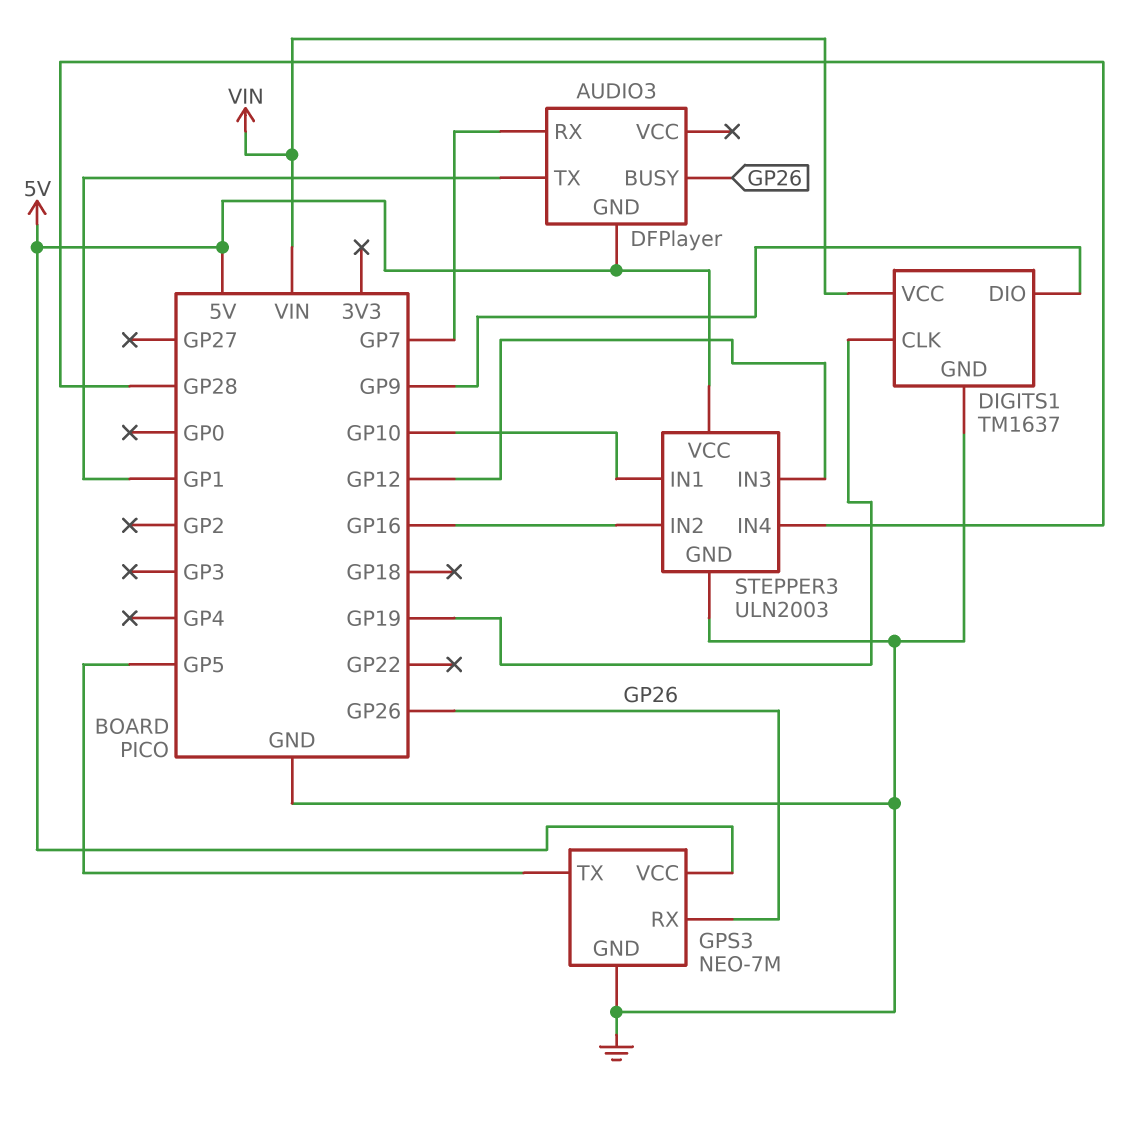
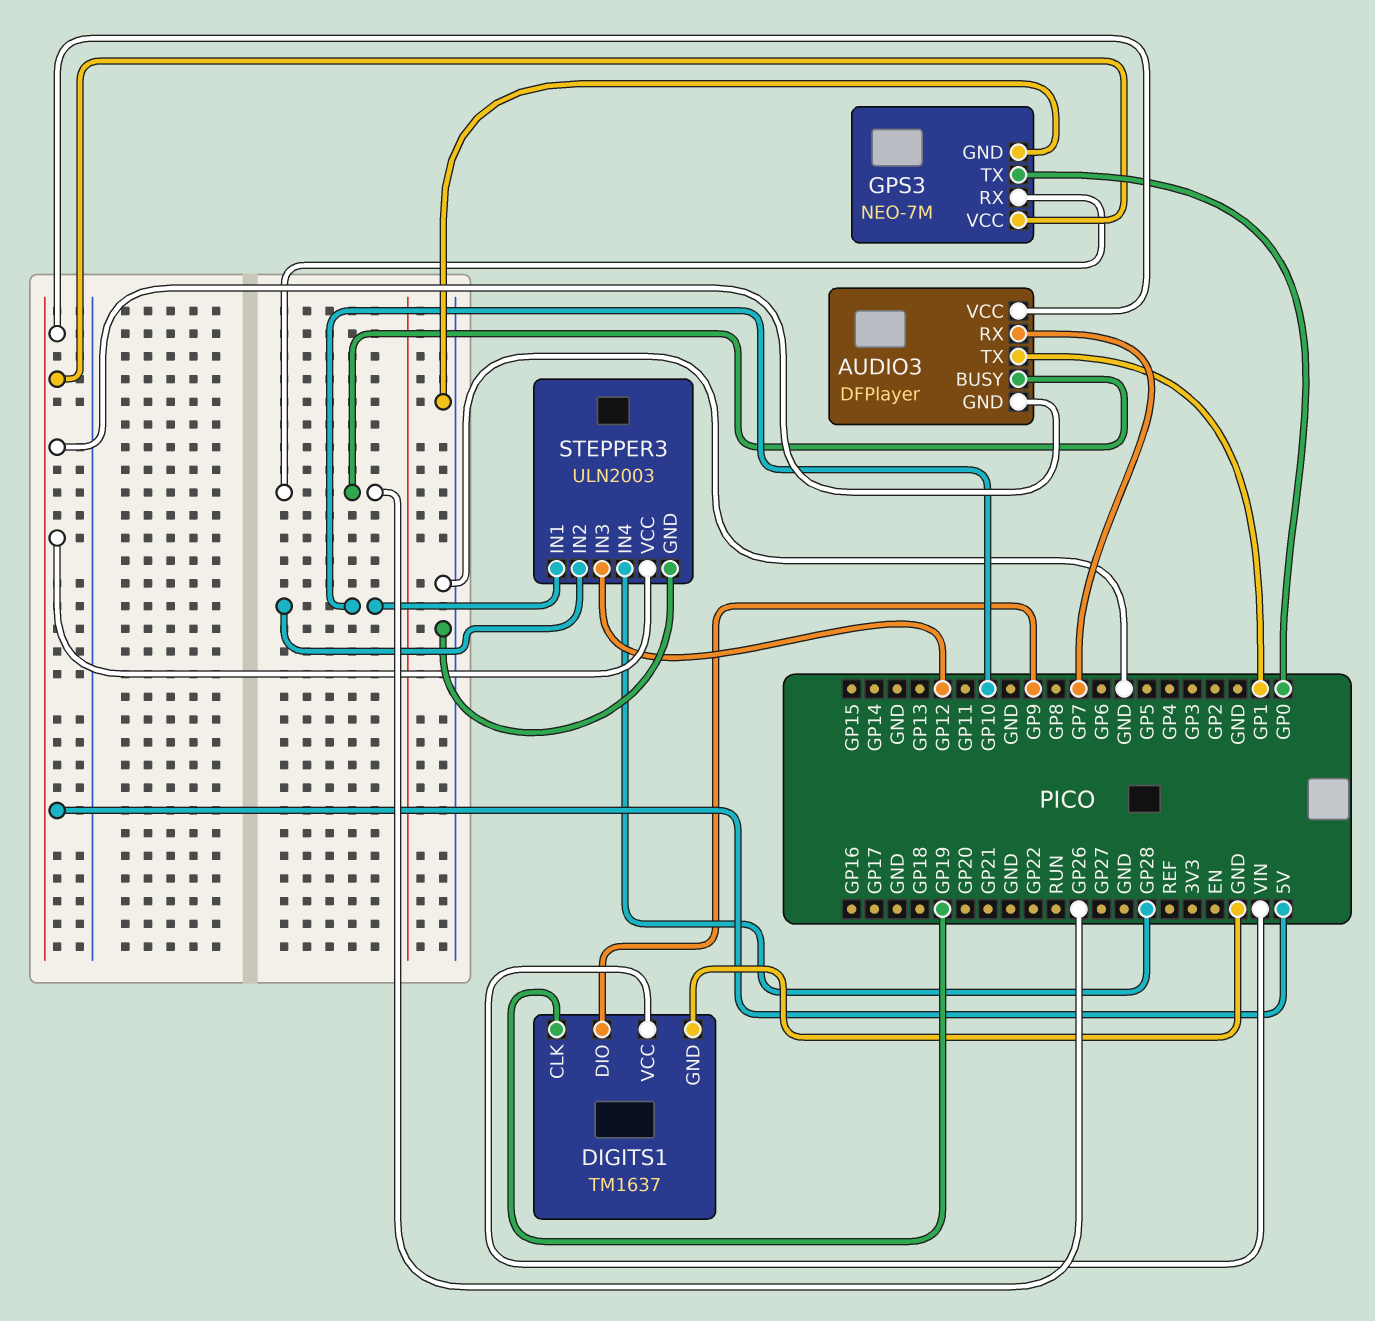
AUDIO3 pin VCC: none -> 5V
GPS3 pin TX: GP5 -> GP0
STEPPER3 pin IN2: GP16 -> GP10

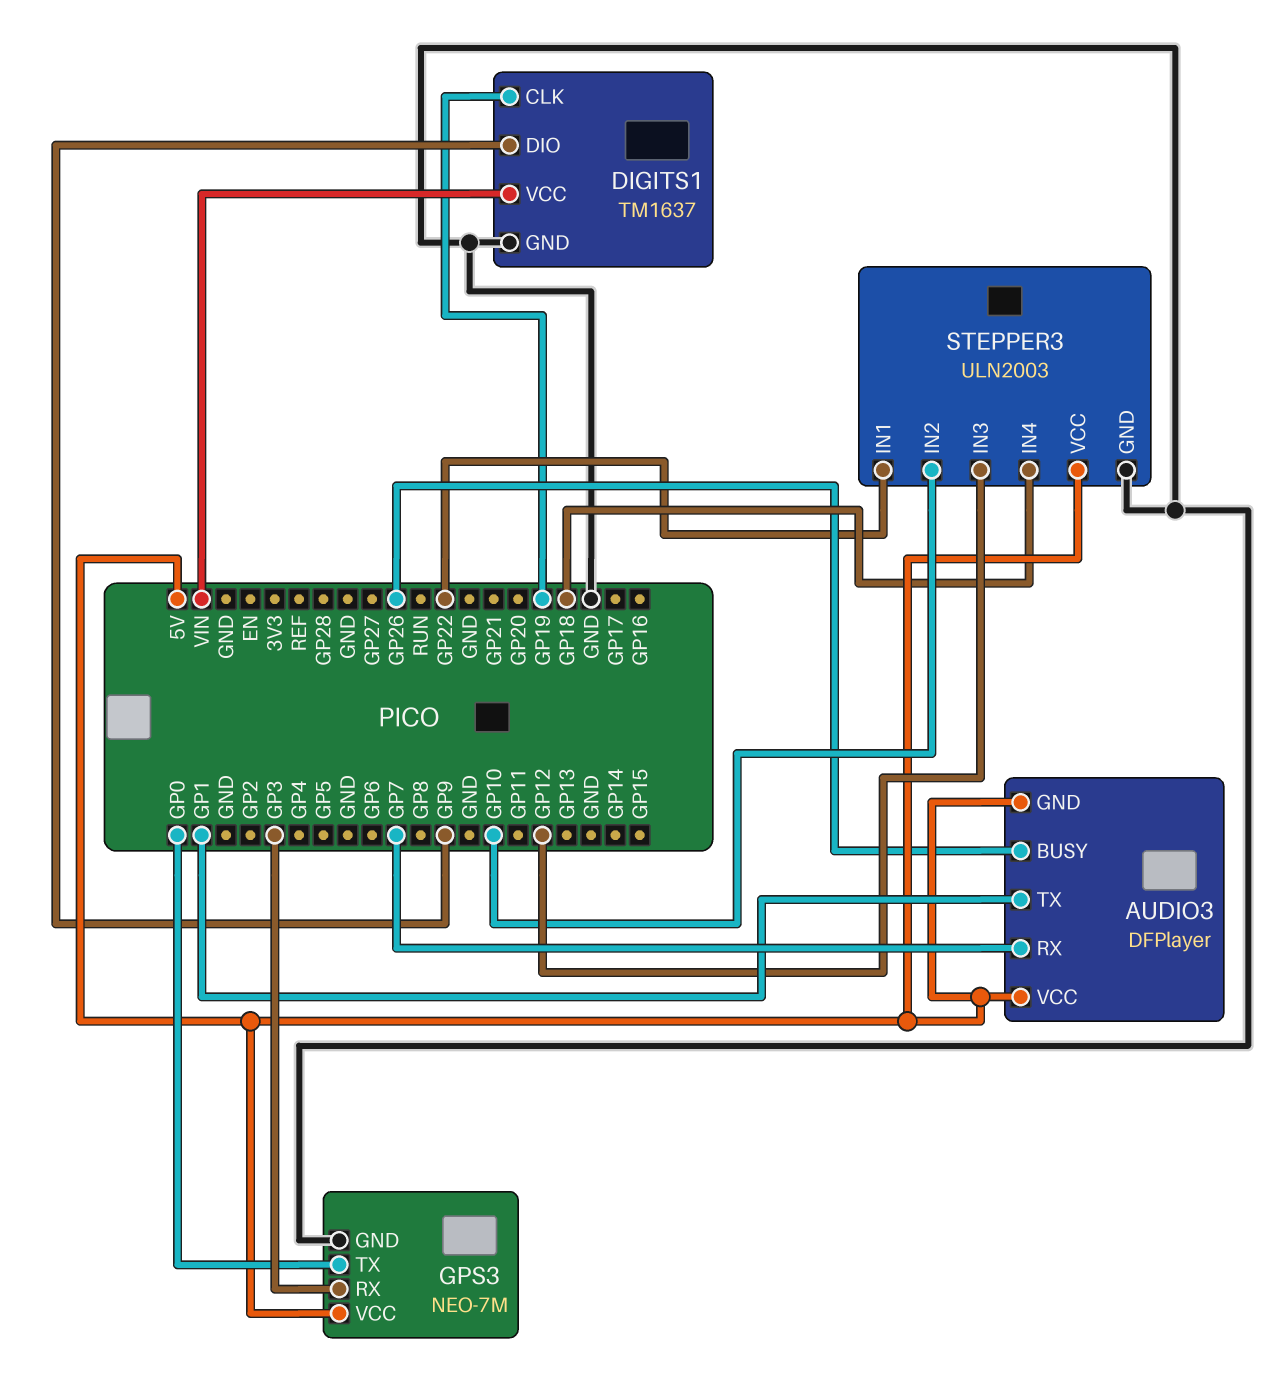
GPS3 pin RX: GP26 -> GP3
STEPPER3 pin IN1: GP10 -> GP22
STEPPER3 pin IN4: GP28 -> GP18

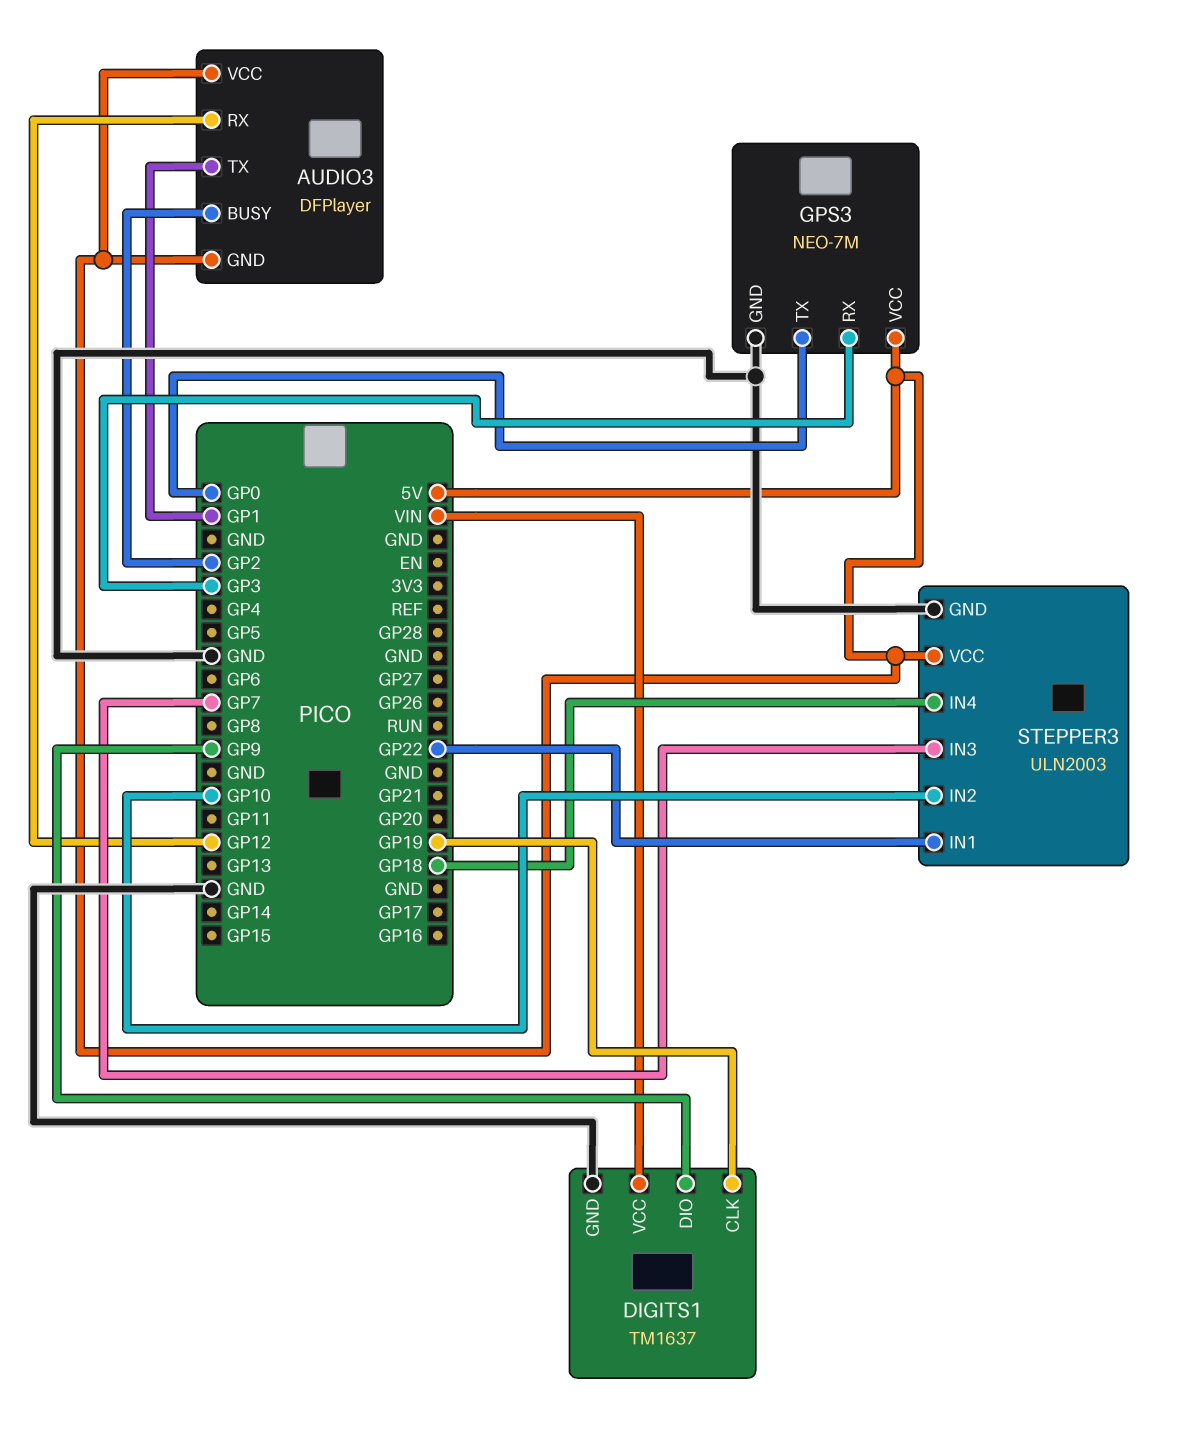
AUDIO3 pin BUSY: GP26 -> GP2
AUDIO3 pin RX: GP7 -> GP12
STEPPER3 pin IN3: GP12 -> GP7

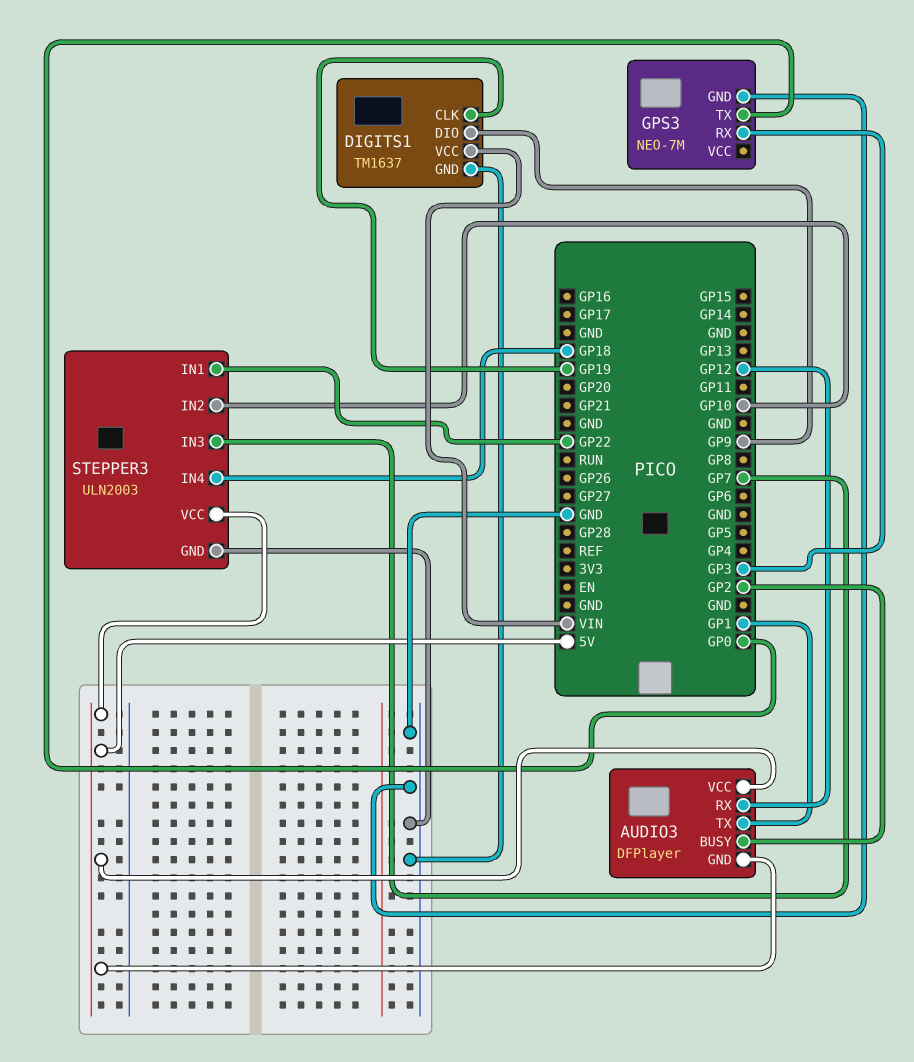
GPS3 pin VCC: 5V -> none

